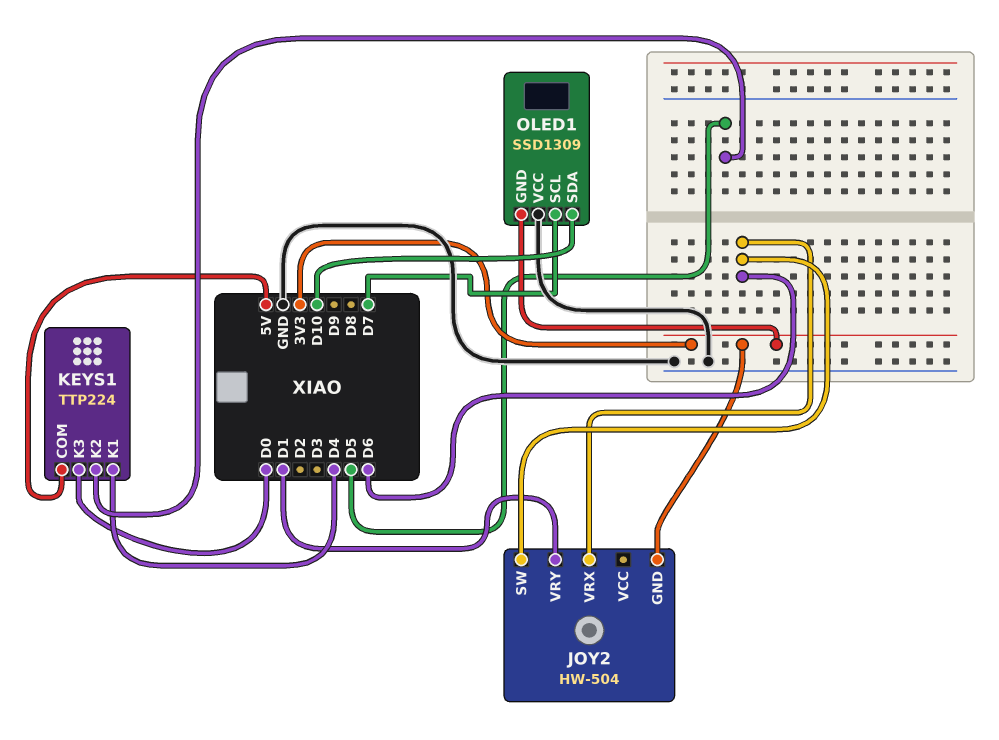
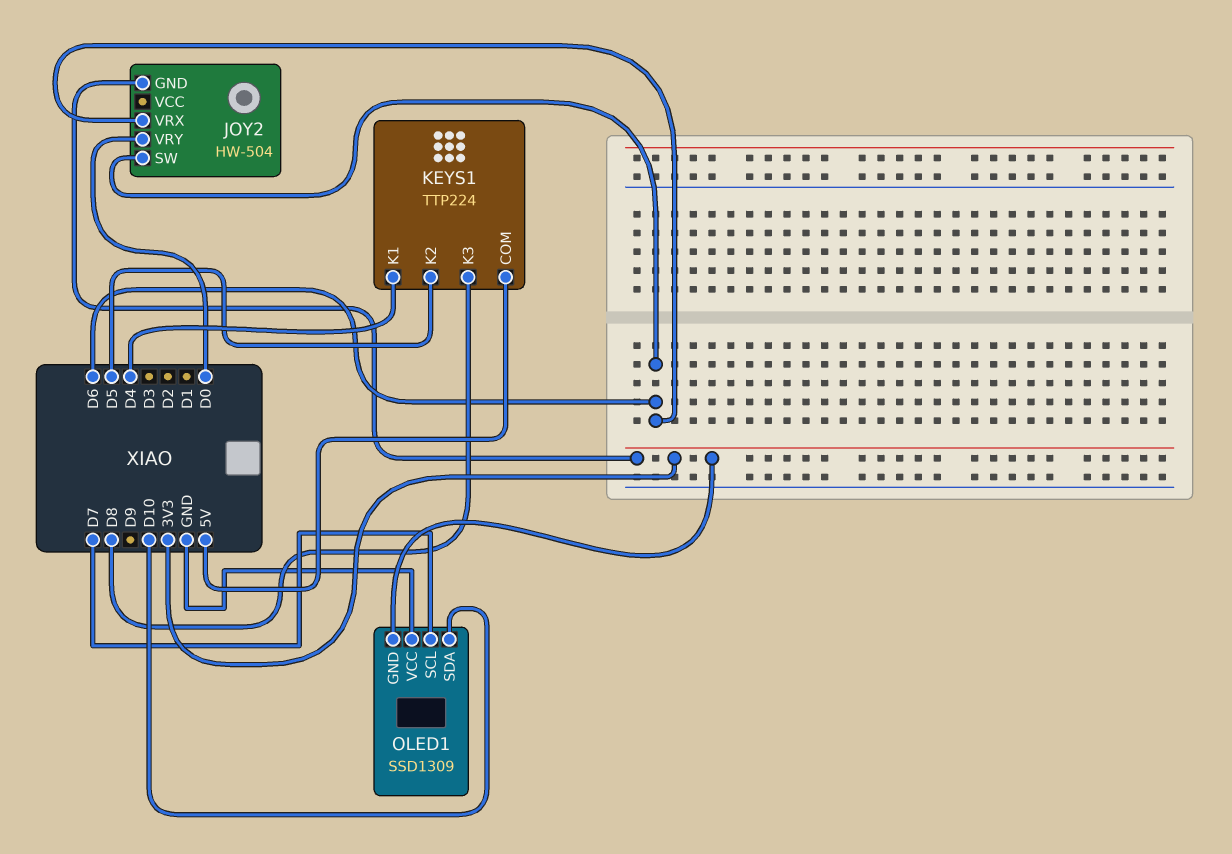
JOY2 pin VRY: D1 -> D0
KEYS1 pin K3: D0 -> D8

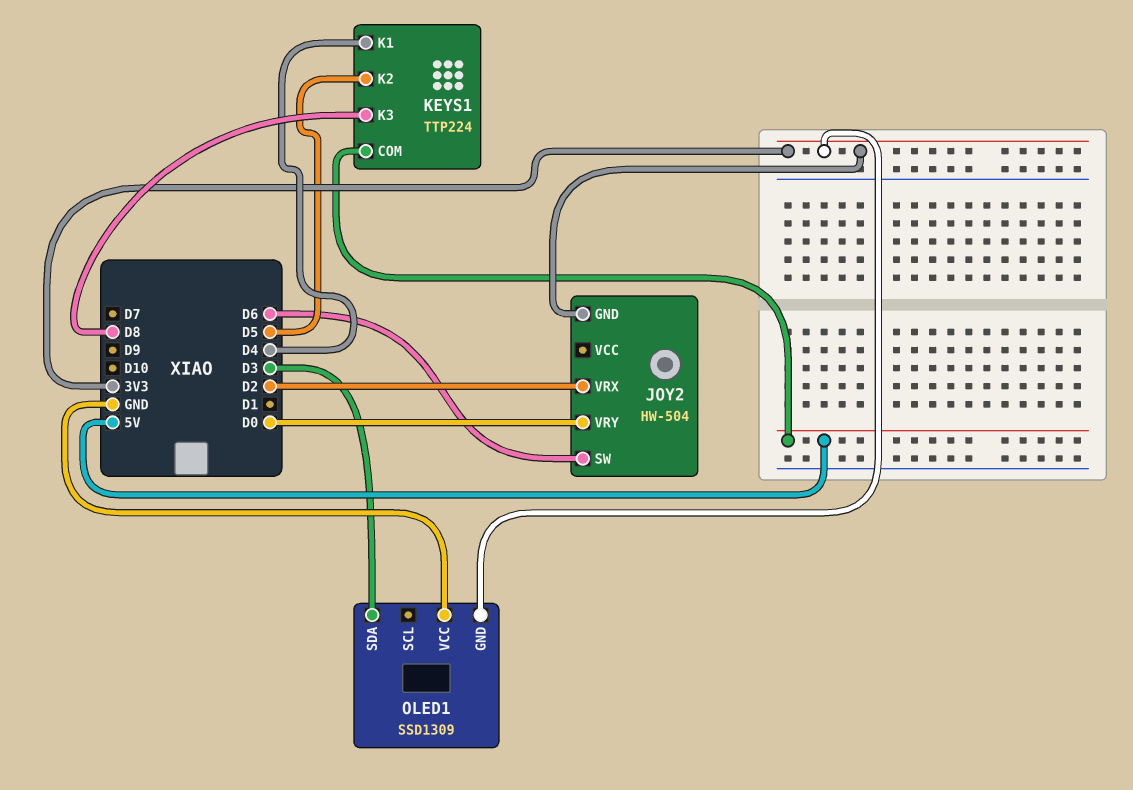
JOY2 pin VRX: D6 -> D2
OLED1 pin SCL: D7 -> none
OLED1 pin SDA: D10 -> D3

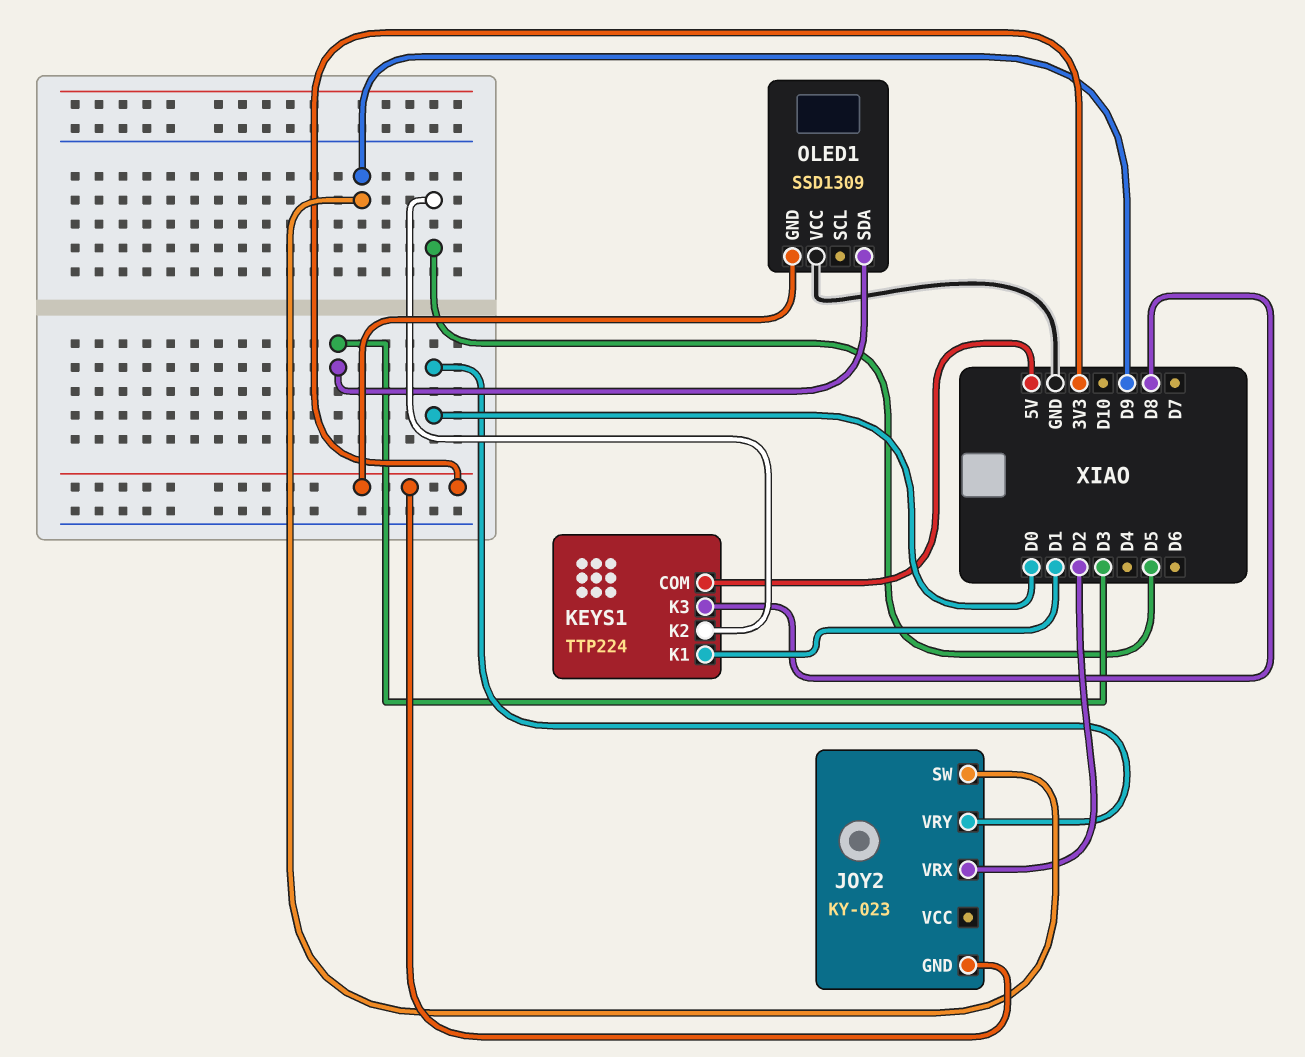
JOY2: HW-504 -> KY-023
JOY2 pin SW: D6 -> D9
KEYS1 pin K1: D4 -> D1

